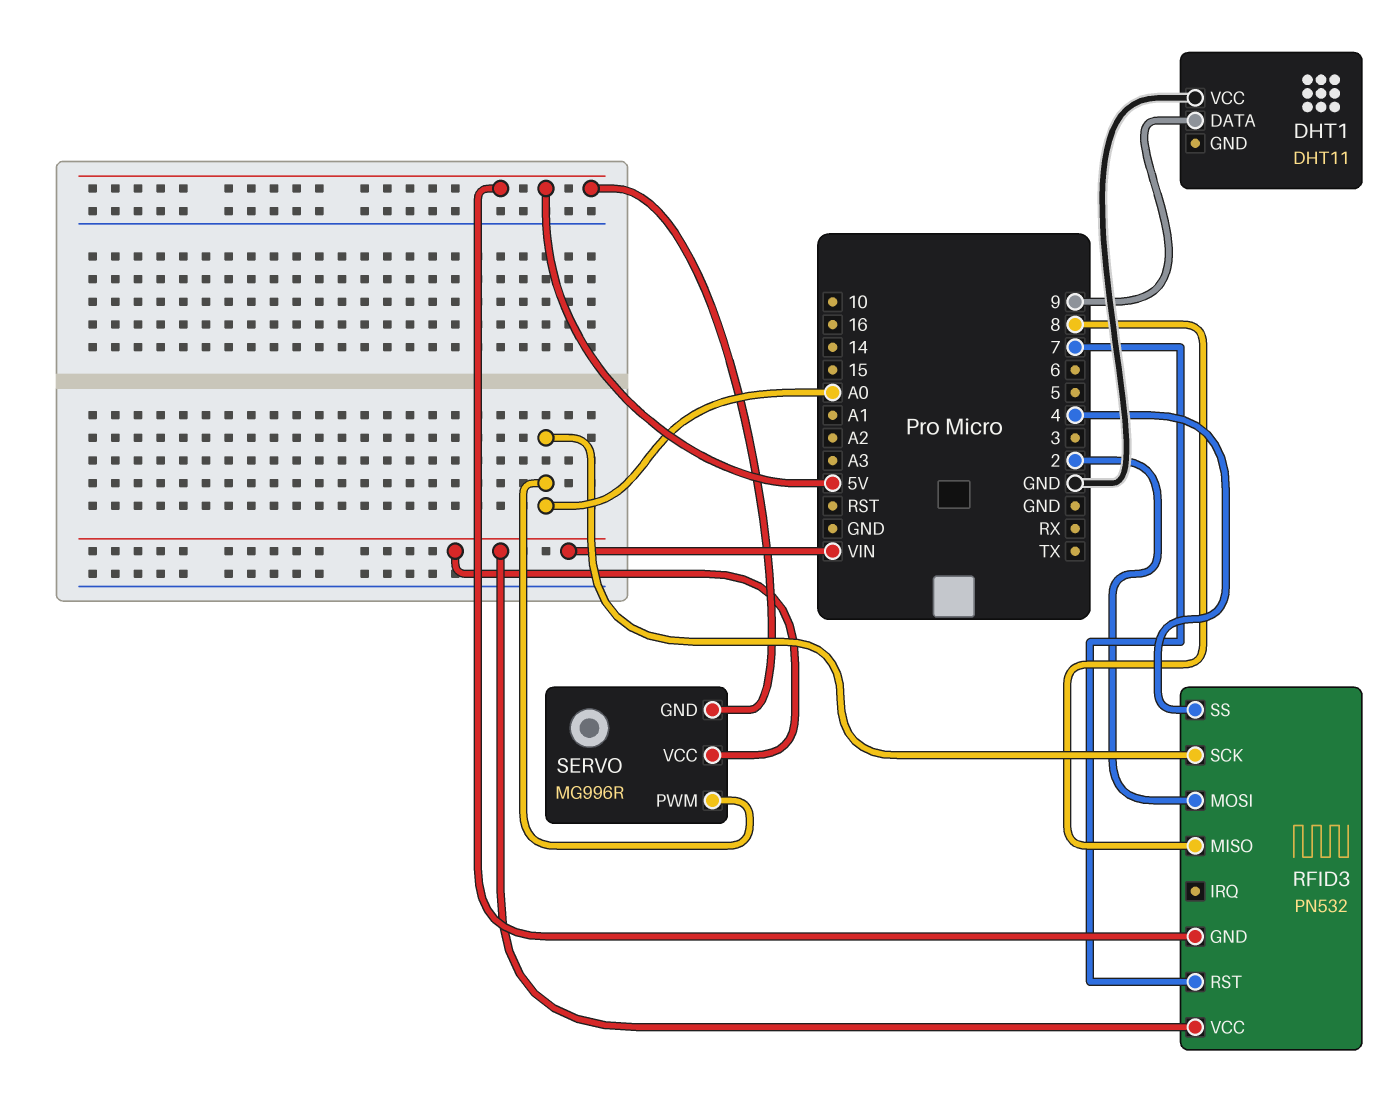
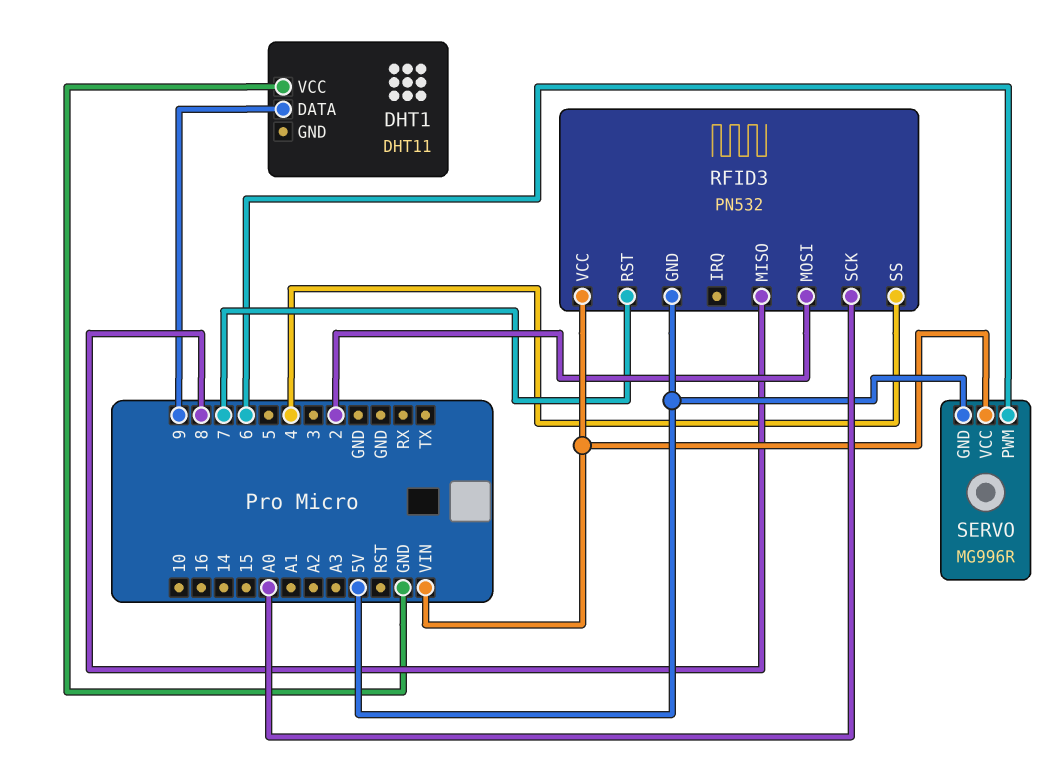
SERVO pin PWM: A0 -> 6

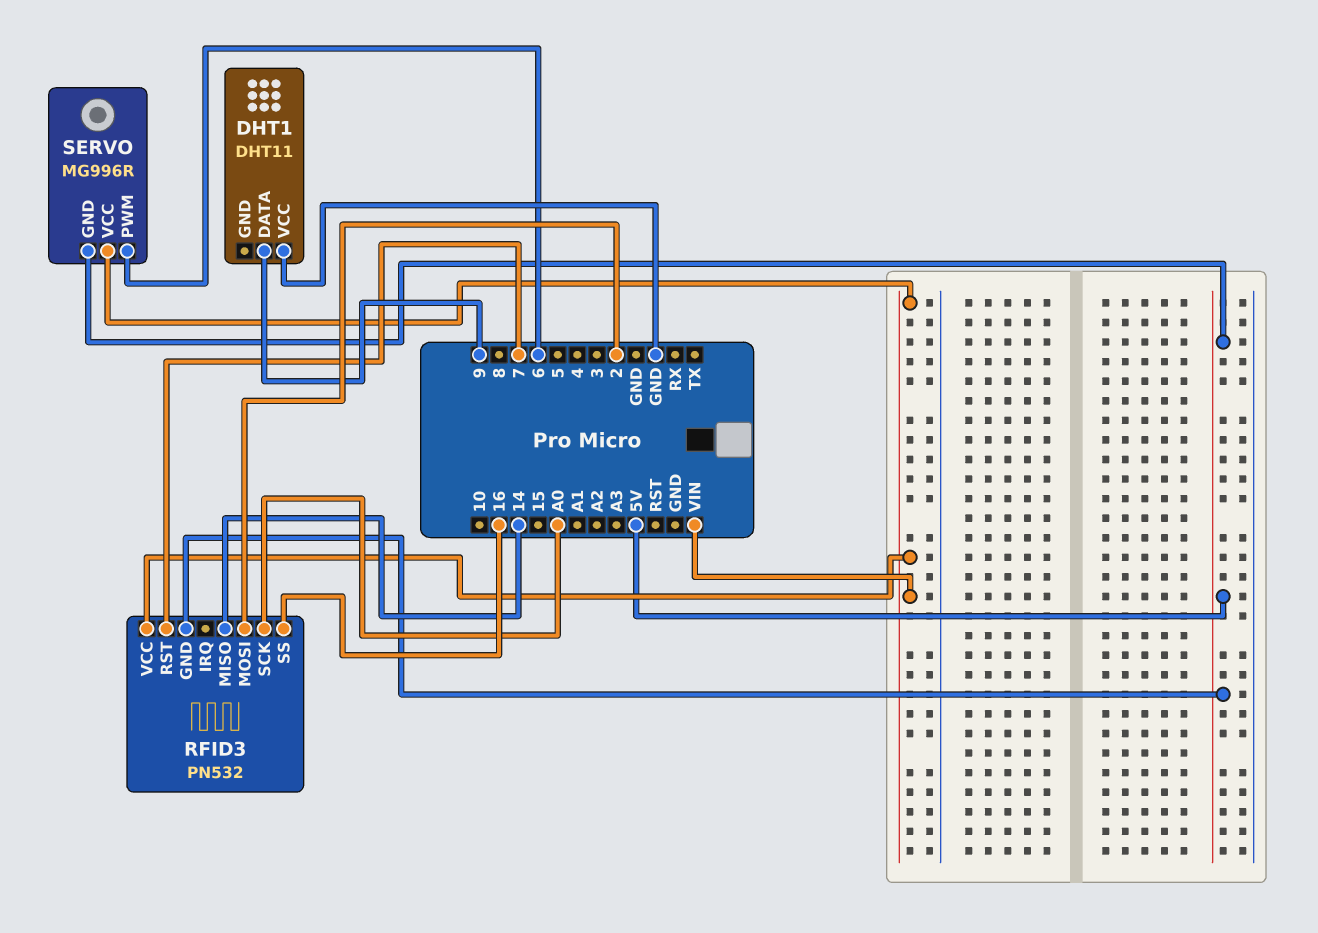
RFID3 pin MISO: 8 -> 14
RFID3 pin SS: 4 -> 16

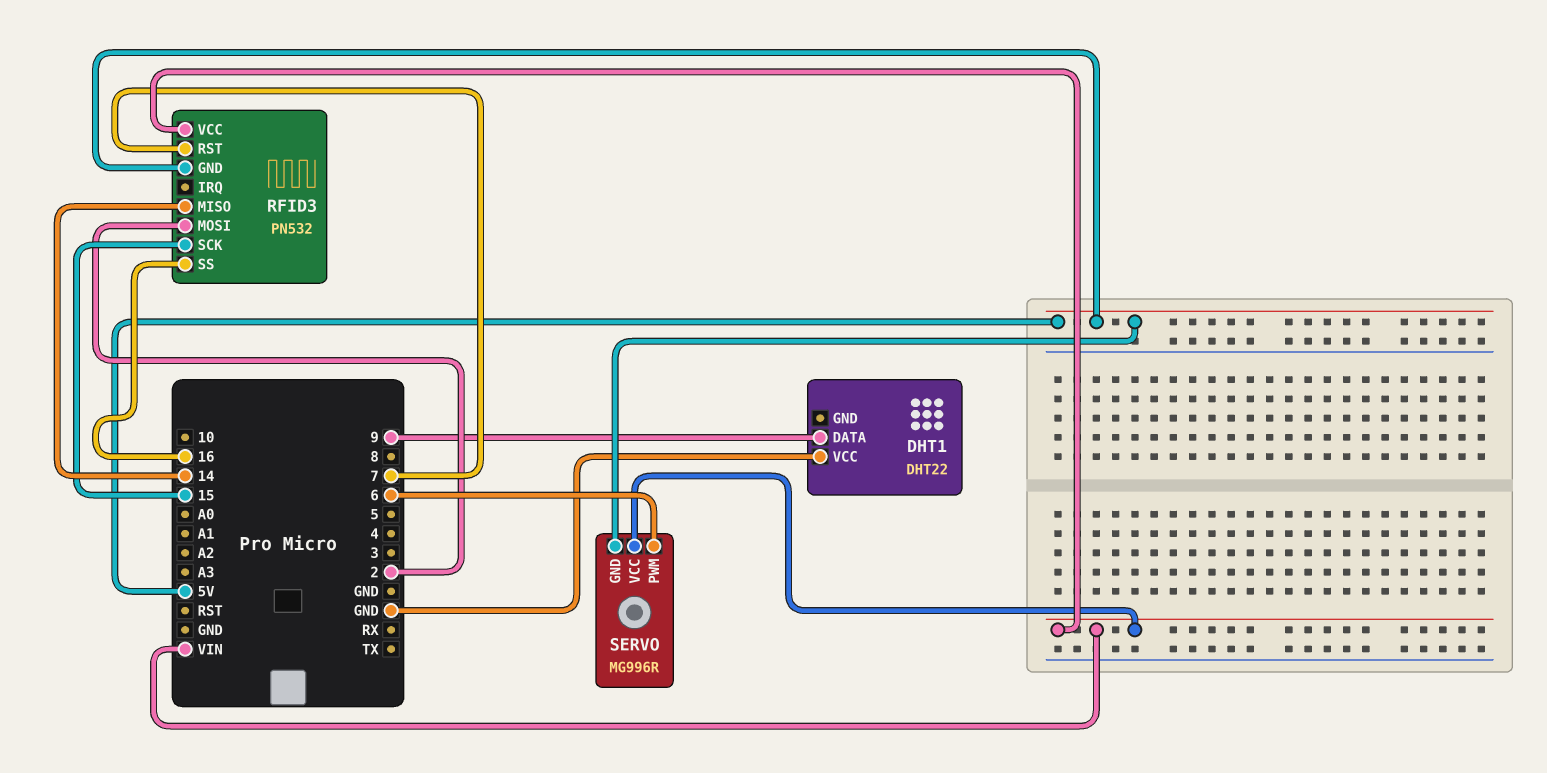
DHT1: DHT11 -> DHT22
RFID3 pin SCK: A0 -> 15

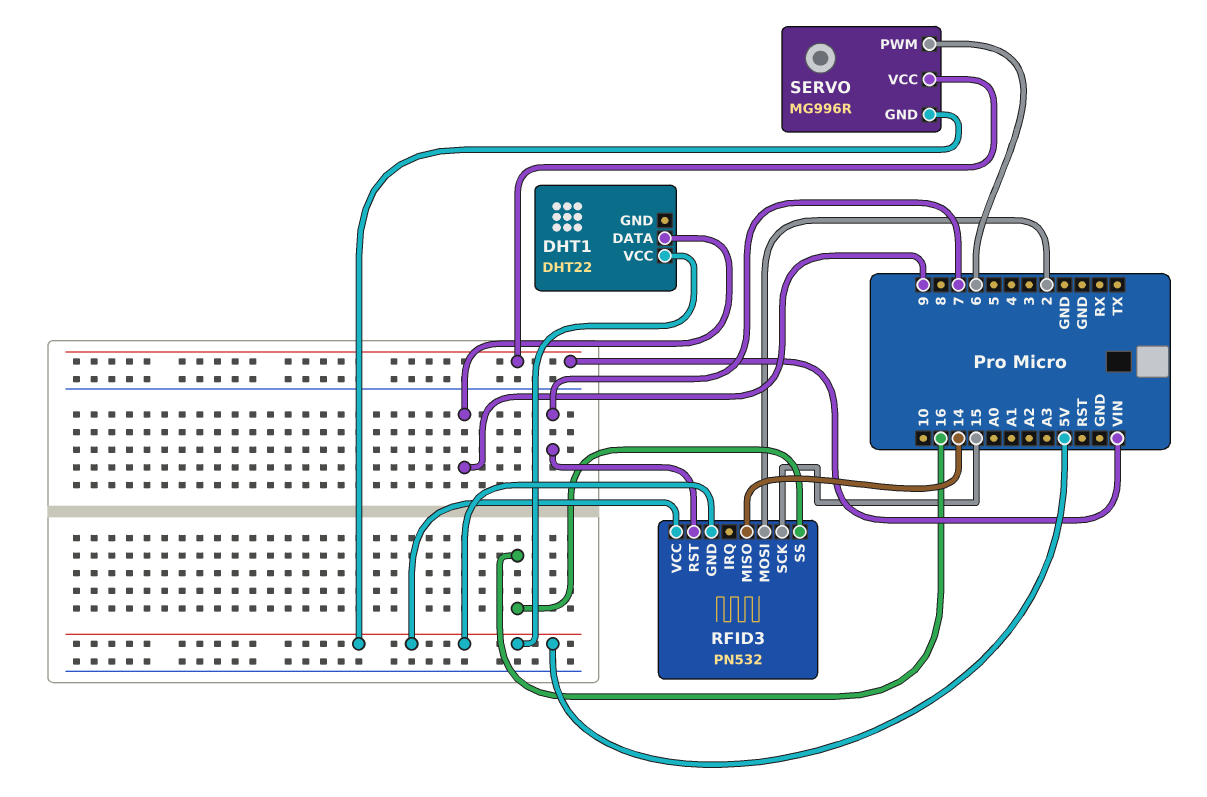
DHT1 pin VCC: GND -> 5V
RFID3 pin VCC: VIN -> 5V

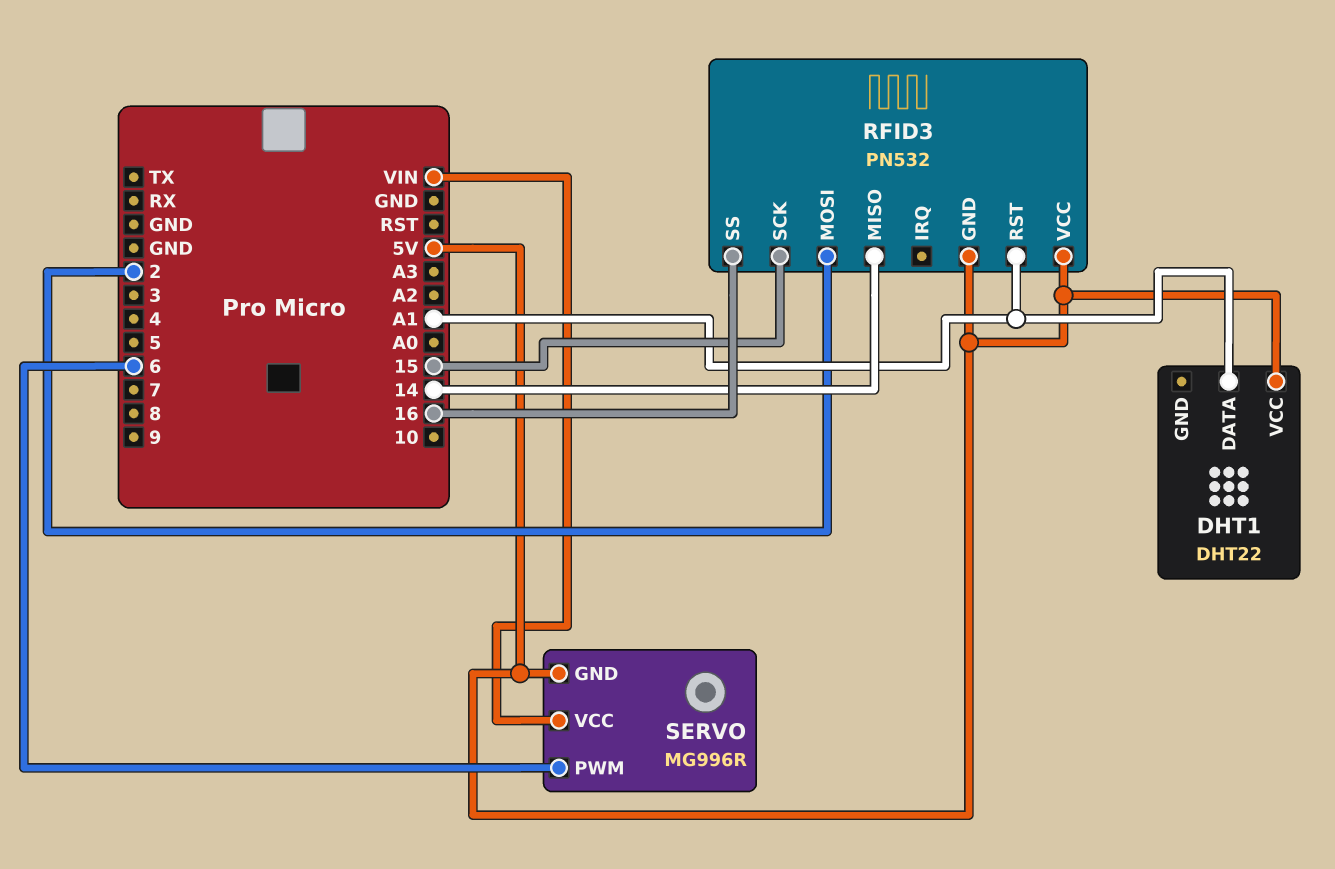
DHT1 pin DATA: 9 -> A1
RFID3 pin RST: 7 -> A1

